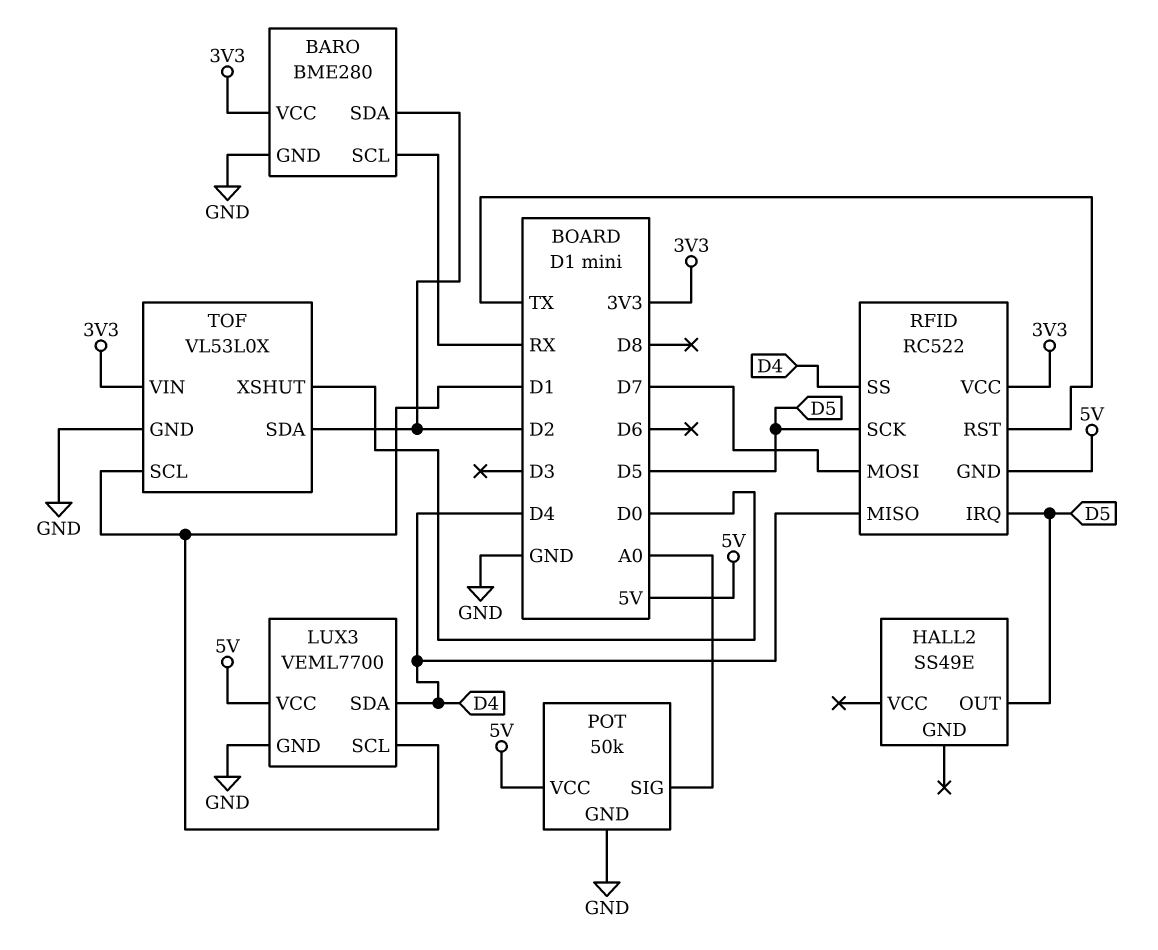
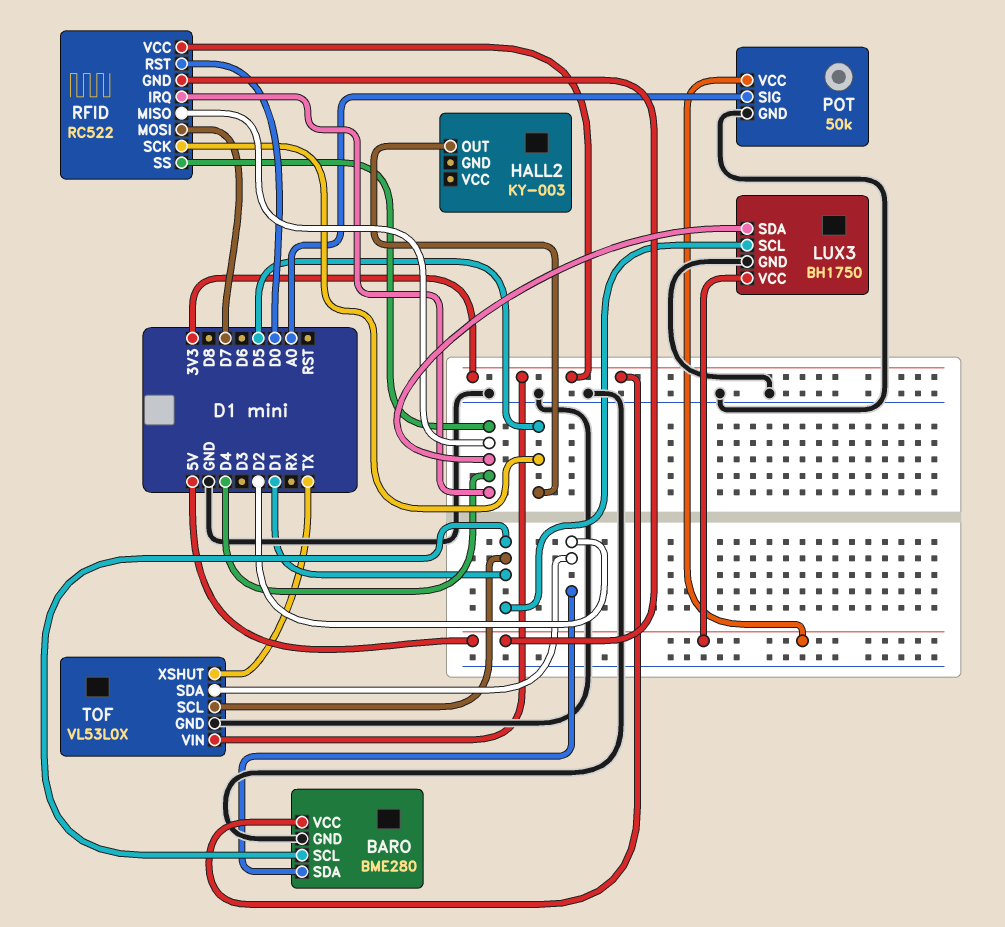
BARO pin SCL: RX -> D1
HALL2: SS49E -> KY-003
LUX3: VEML7700 -> BH1750
RFID pin IRQ: D5 -> D4
RFID pin RST: TX -> D0
TOF pin XSHUT: D0 -> TX

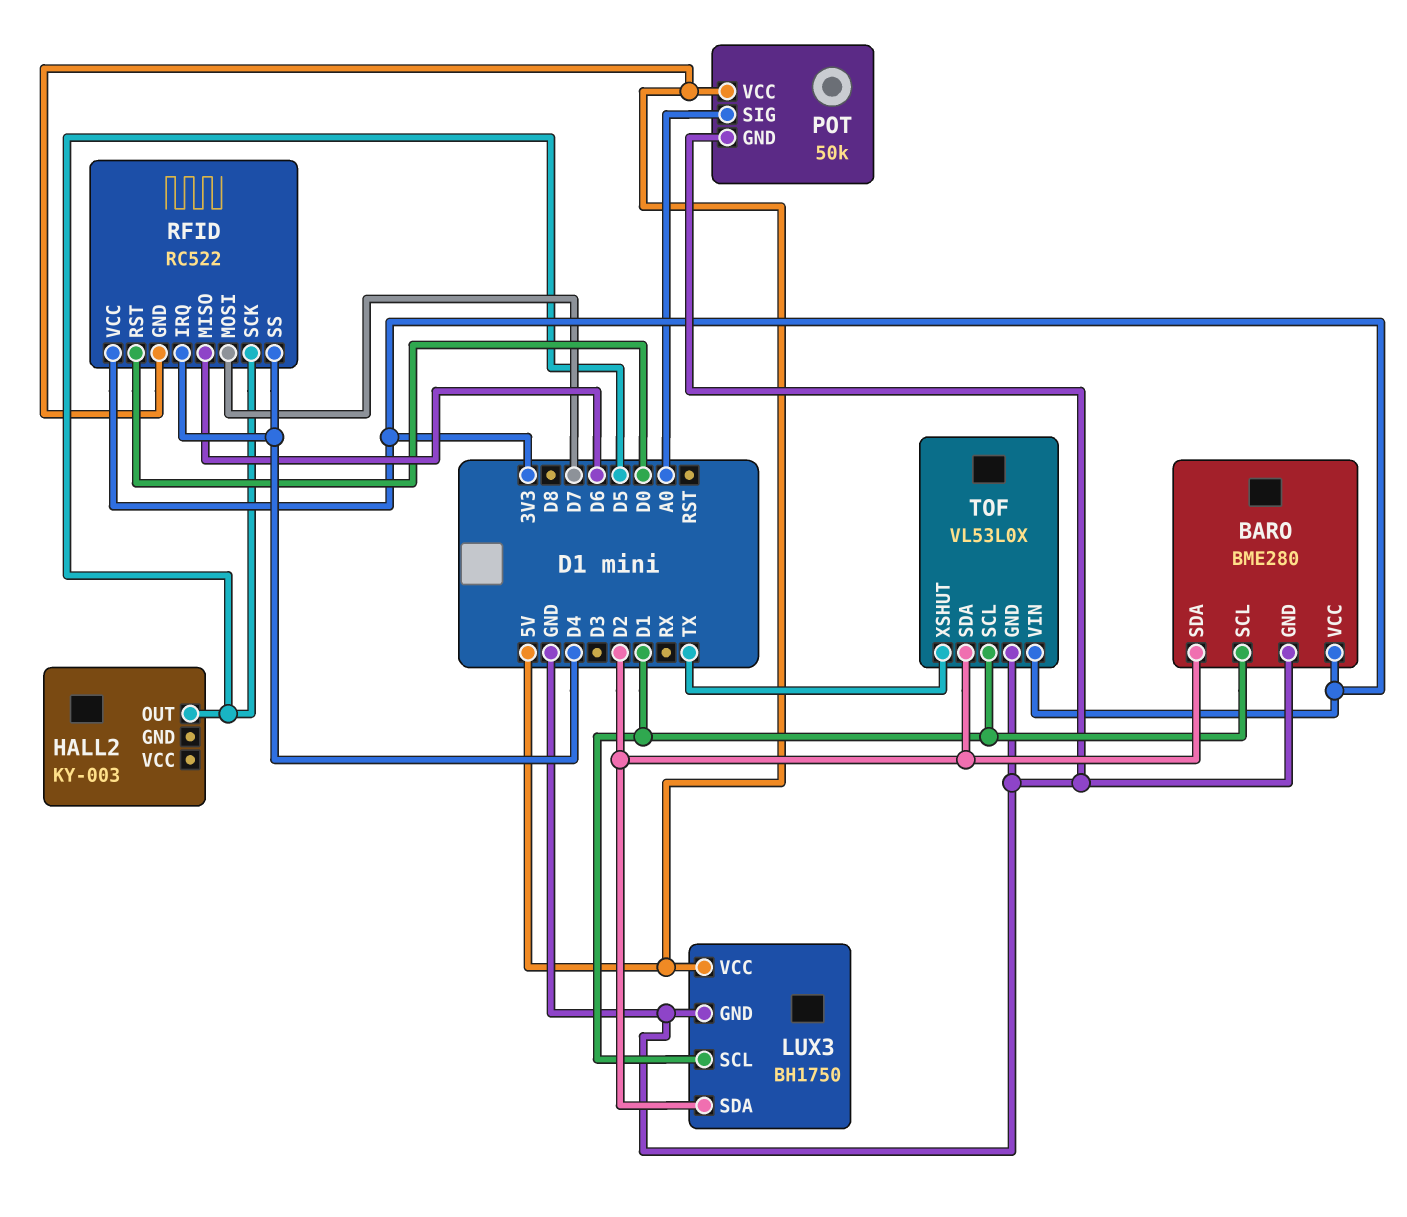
LUX3 pin SDA: D4 -> D2
RFID pin MISO: D4 -> D6

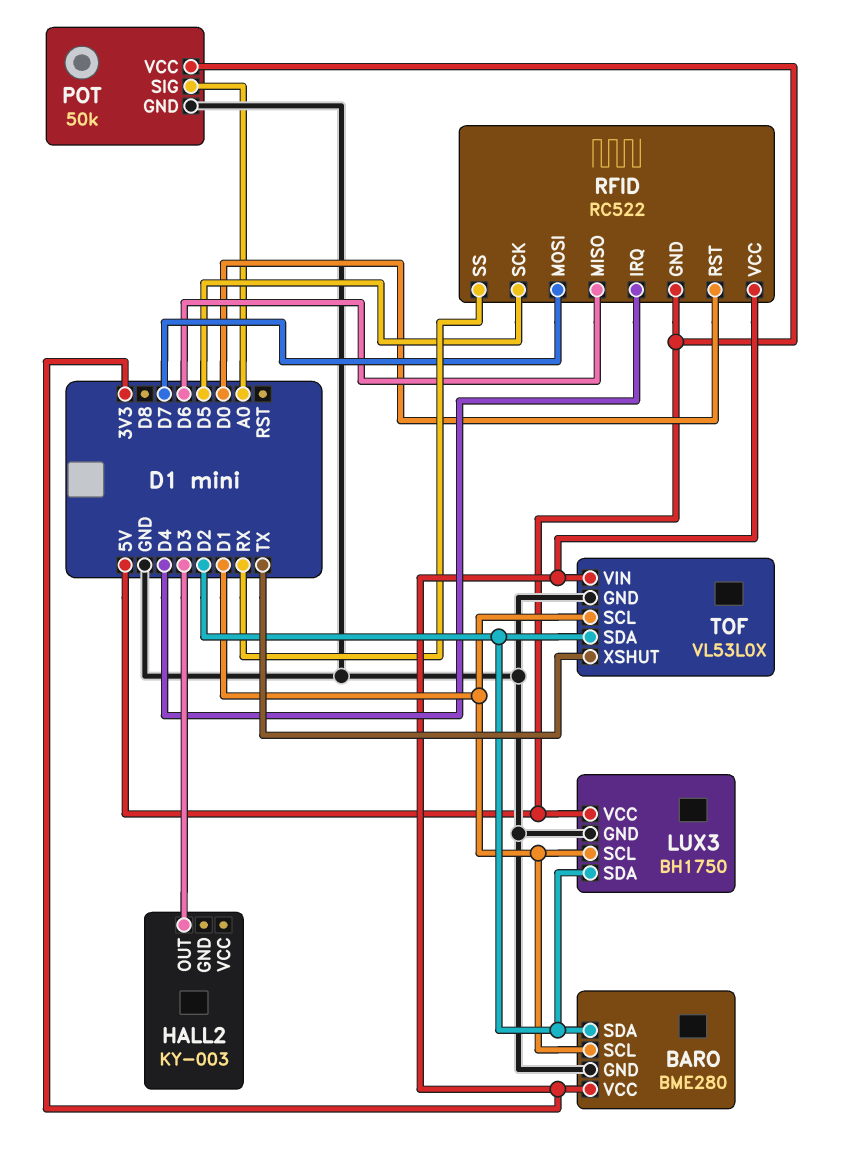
HALL2 pin OUT: D5 -> D3
RFID pin SS: D4 -> RX

